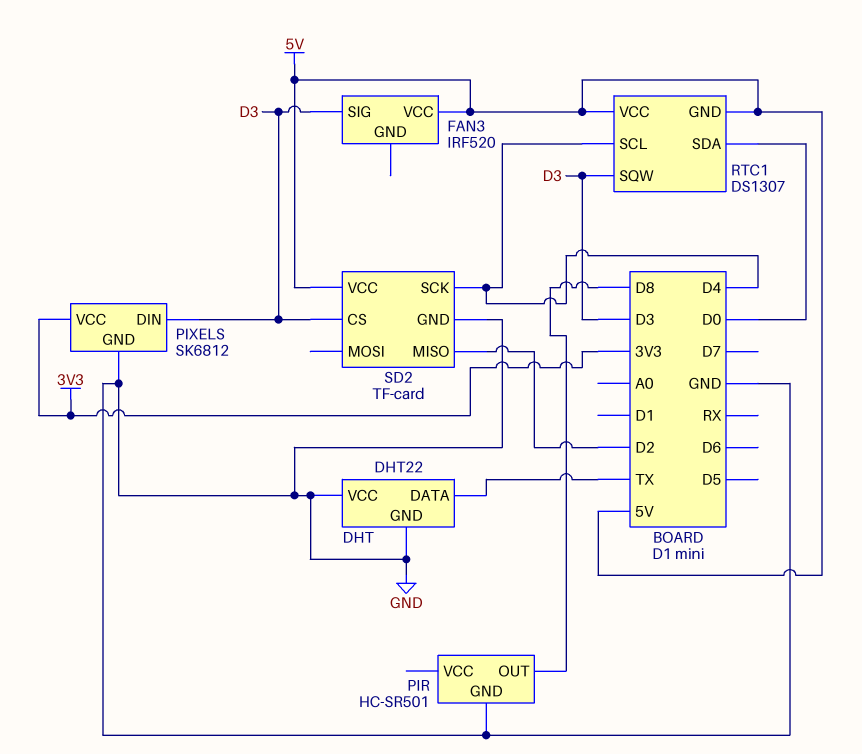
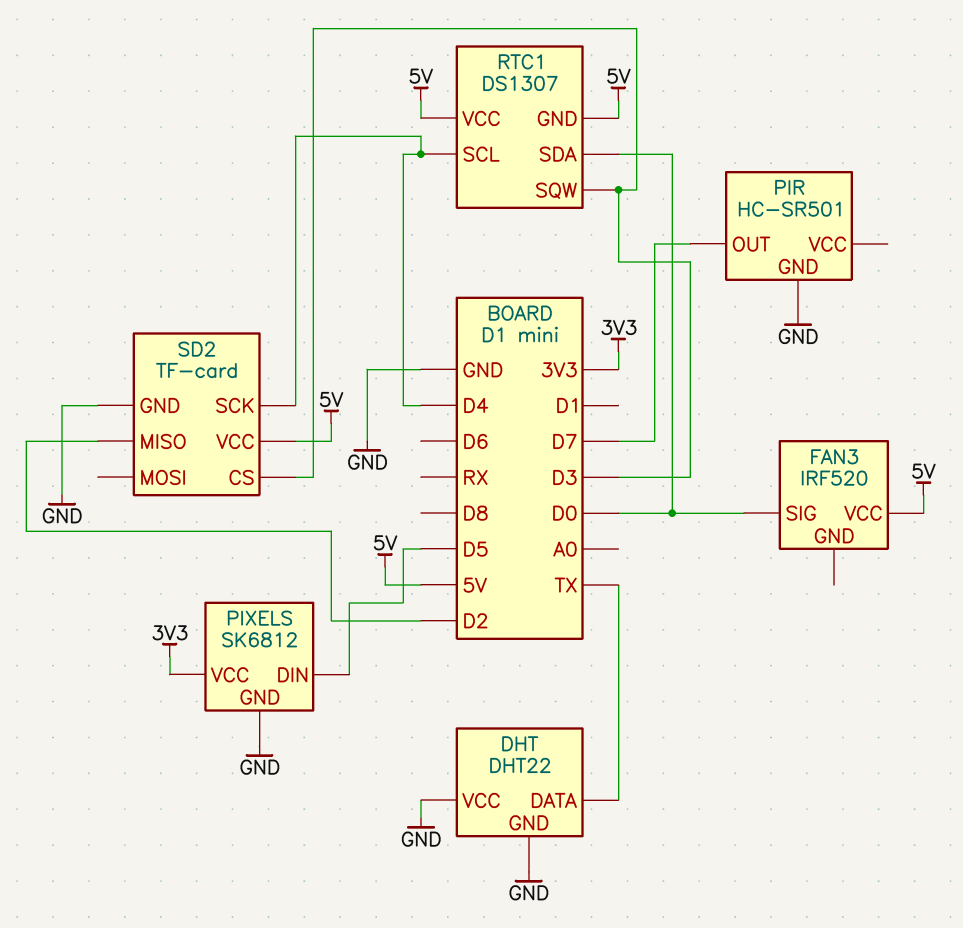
FAN3 pin SIG: D3 -> D0
PIR pin OUT: D8 -> D7
PIXELS pin DIN: D3 -> D5

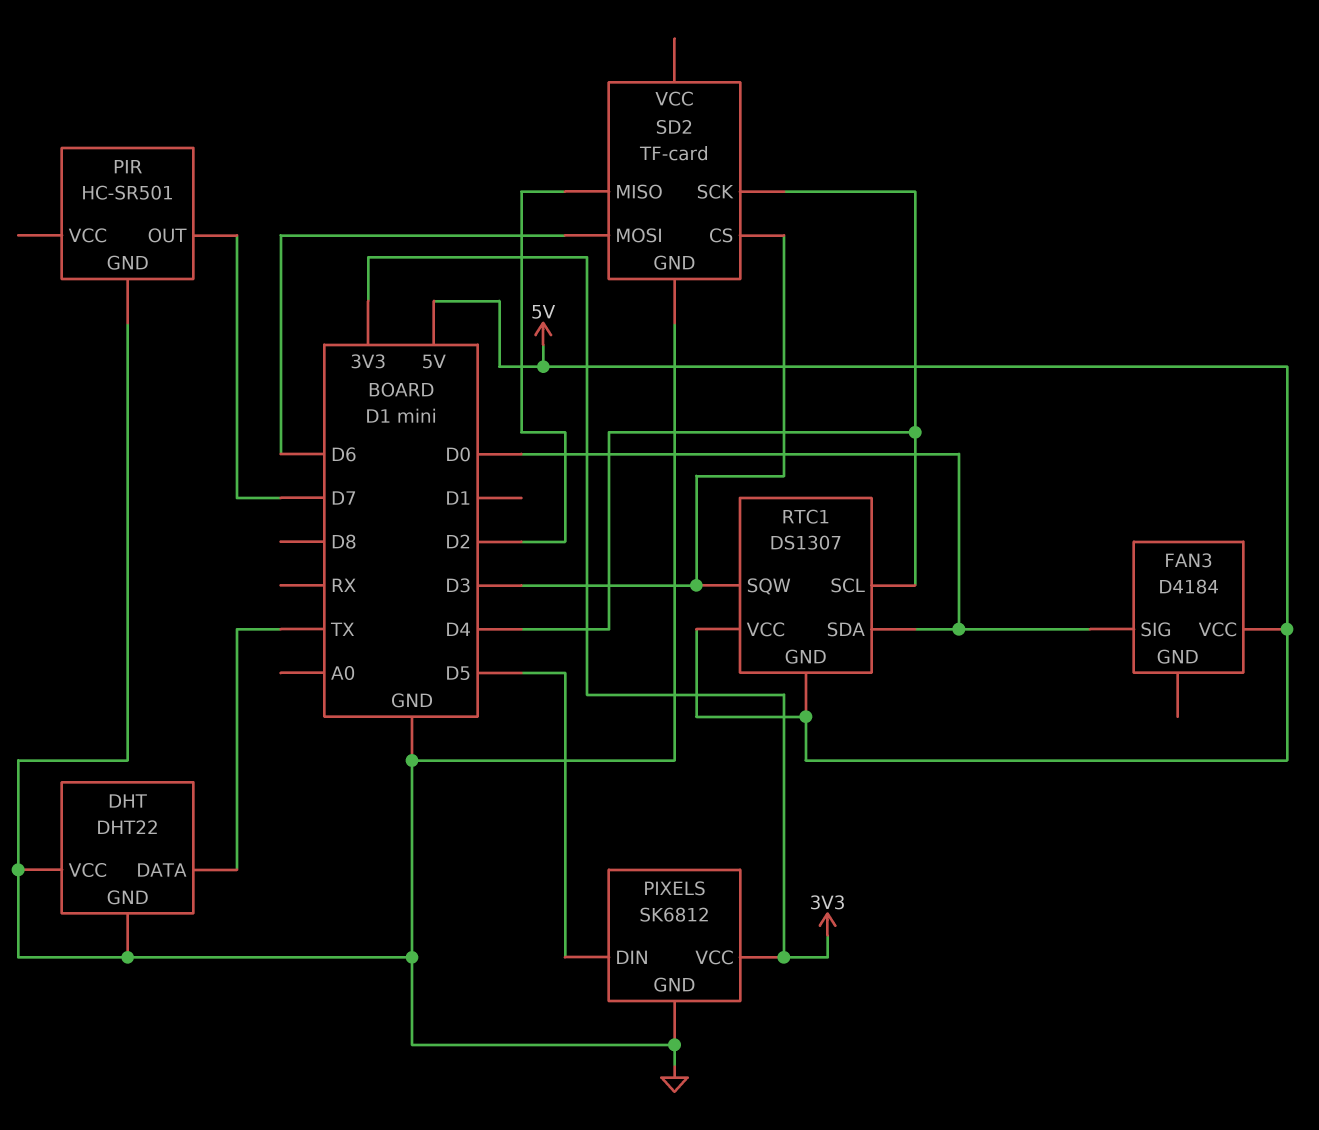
FAN3: IRF520 -> D4184
SD2 pin MOSI: none -> D6
SD2 pin VCC: 5V -> none

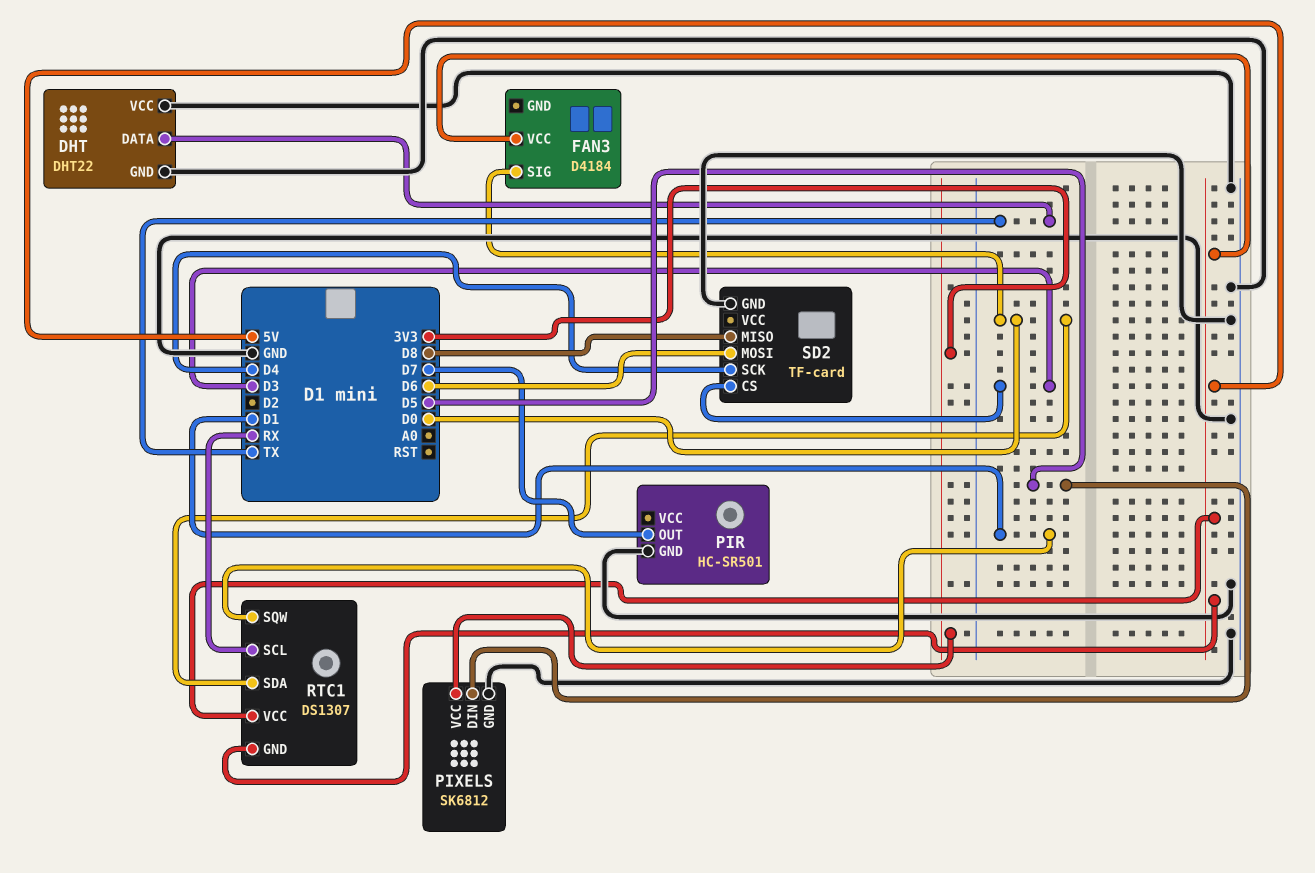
RTC1 pin SCL: D4 -> RX
RTC1 pin SQW: D3 -> D1
SD2 pin MISO: D2 -> D8

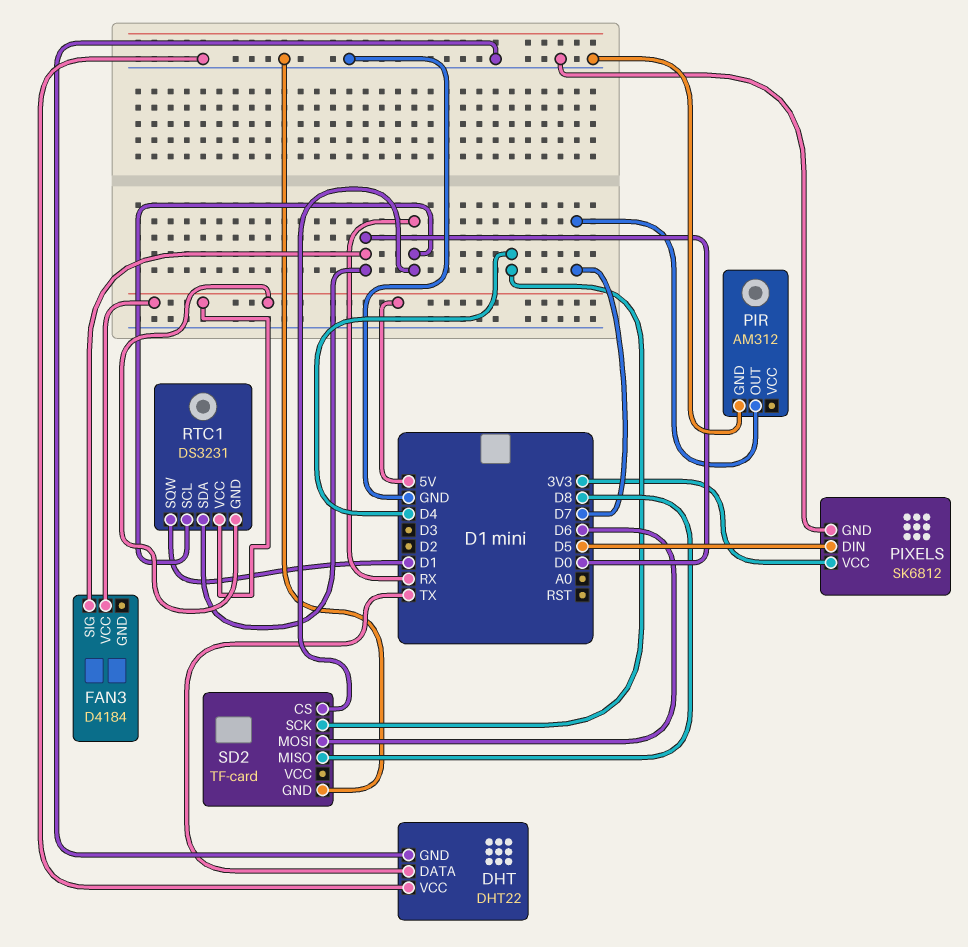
PIR: HC-SR501 -> AM312
RTC1: DS1307 -> DS3231
SD2 pin CS: D3 -> RX

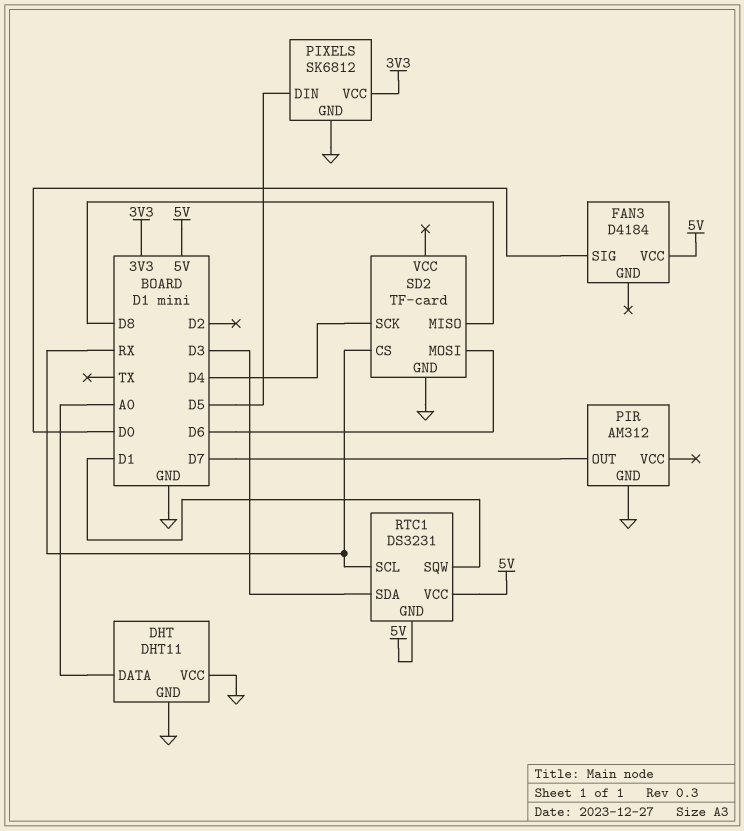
DHT: DHT22 -> DHT11
DHT pin DATA: TX -> A0
RTC1 pin SDA: D0 -> D3

